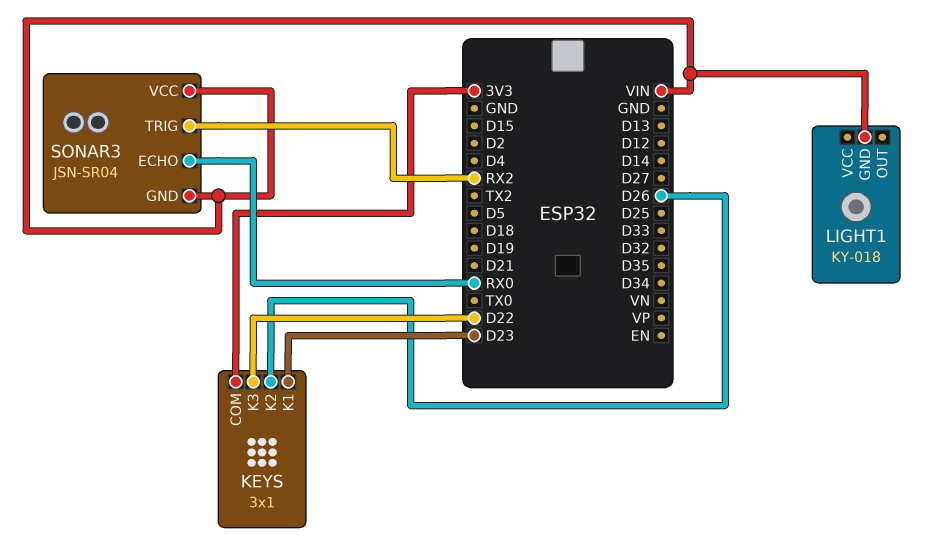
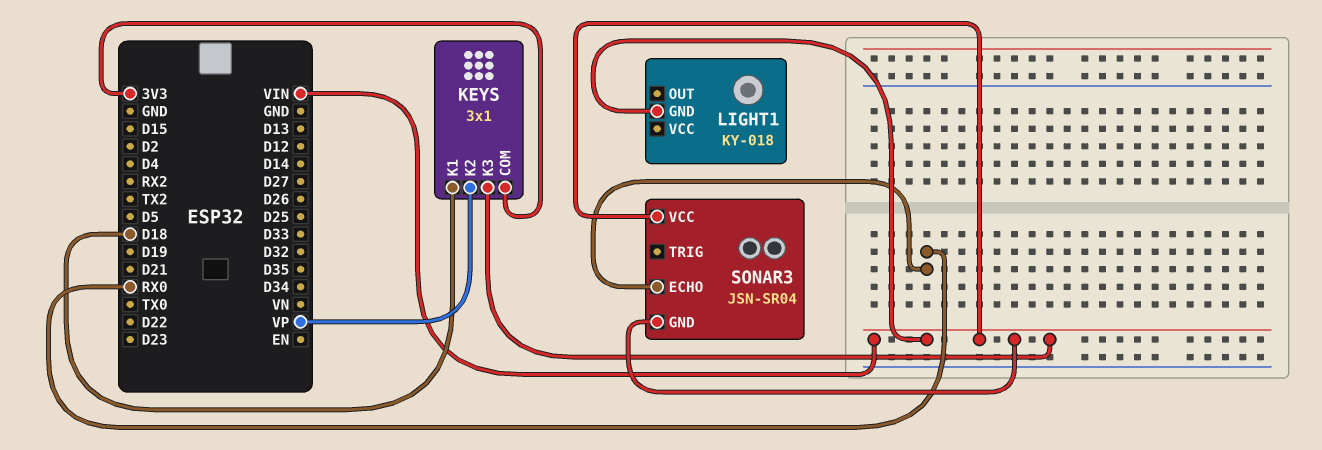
KEYS pin K1: D23 -> D18
KEYS pin K2: D26 -> VP
KEYS pin K3: D22 -> VIN
SONAR3 pin TRIG: RX2 -> none

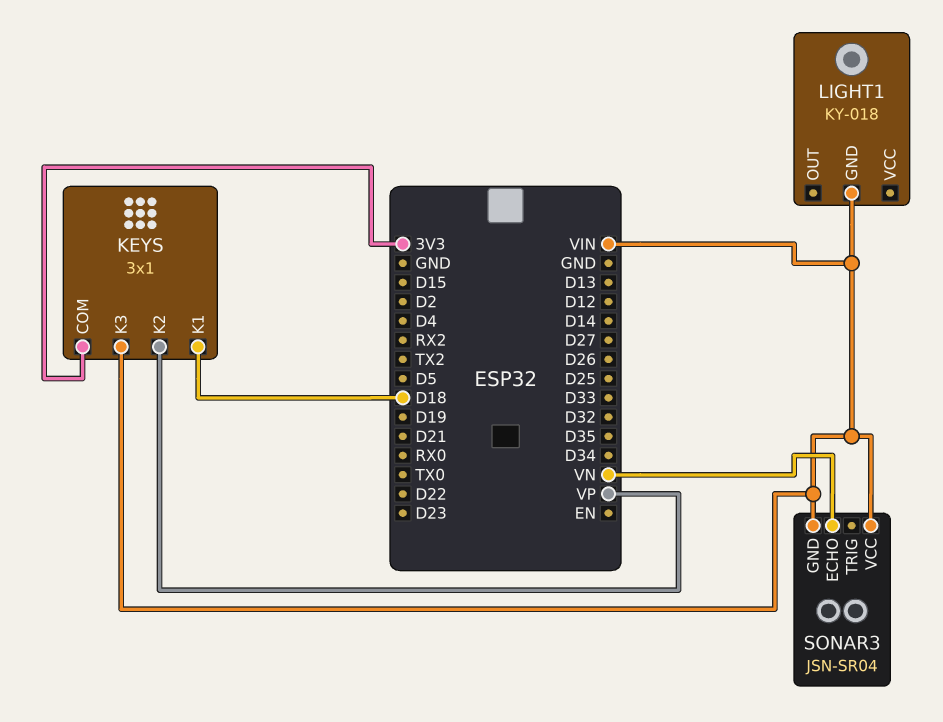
SONAR3 pin ECHO: RX0 -> VN

